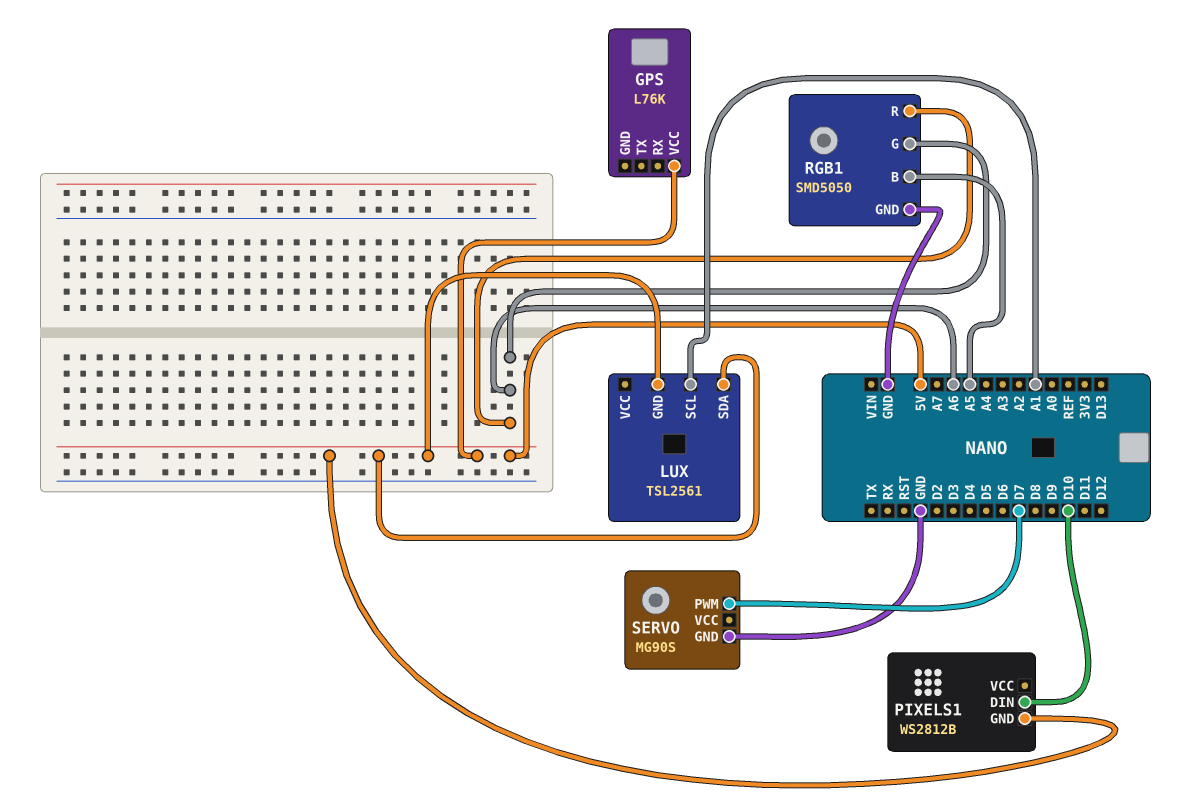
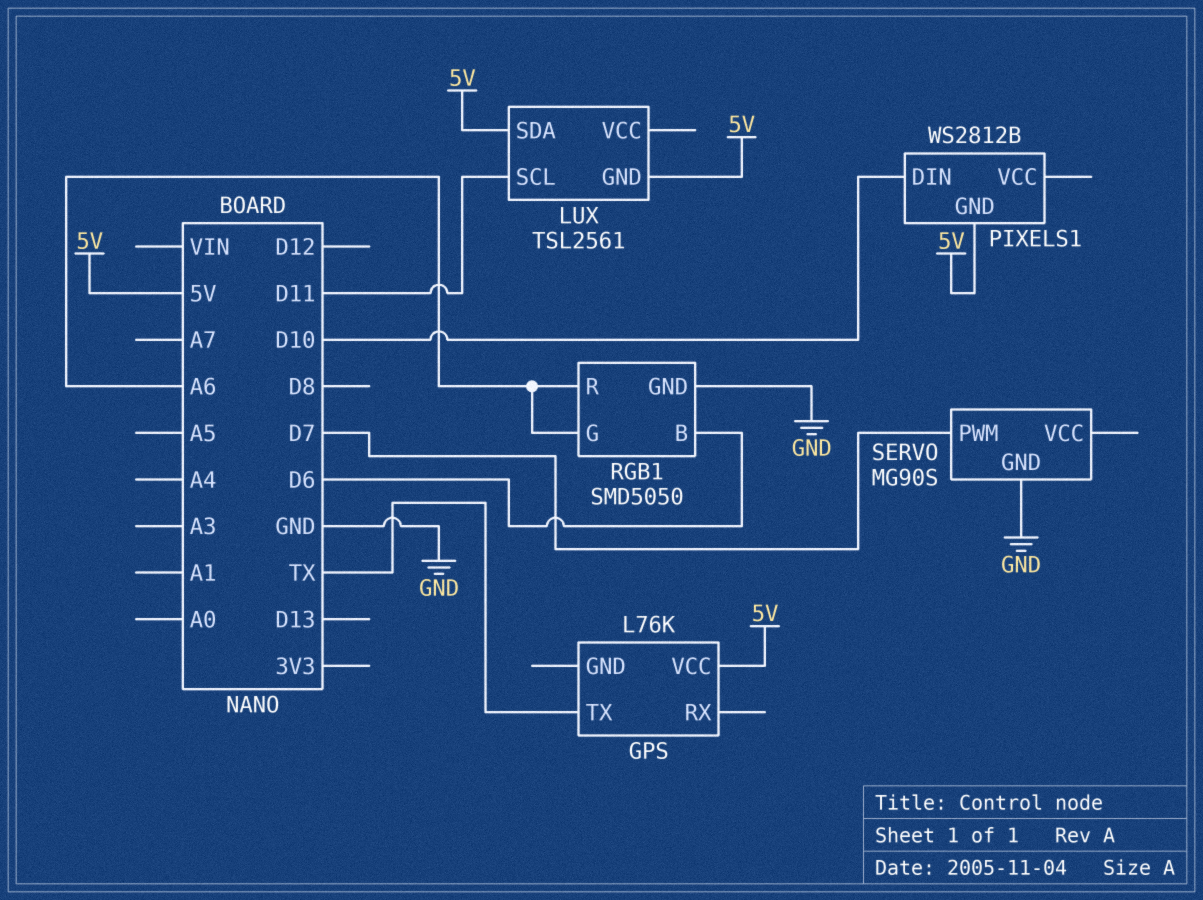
GPS pin TX: none -> TX
LUX pin SCL: A1 -> D11
RGB1 pin B: A5 -> D6

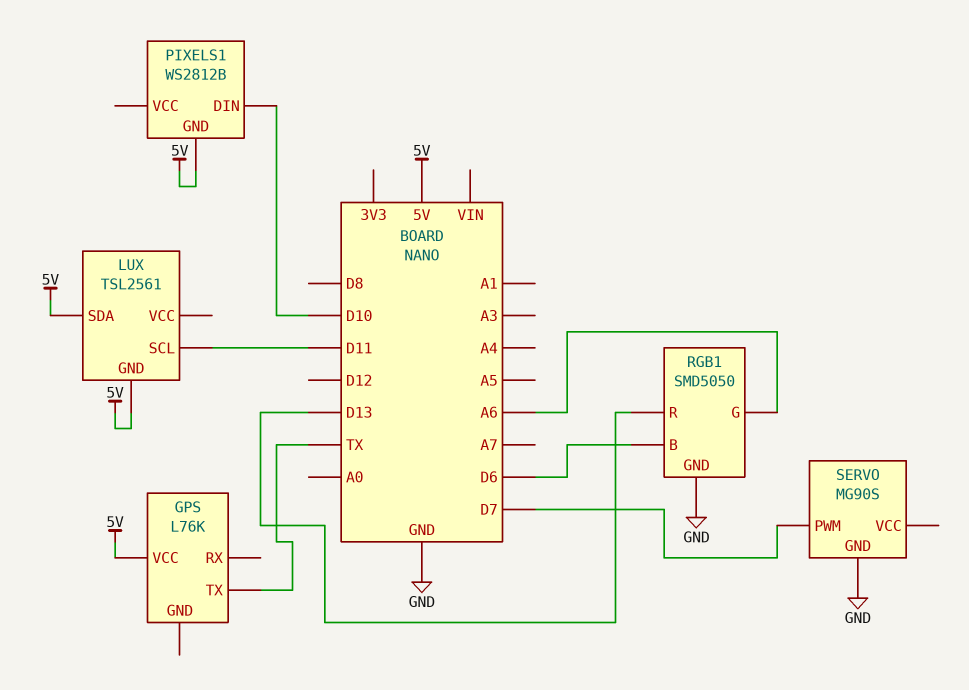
RGB1 pin R: A6 -> D13

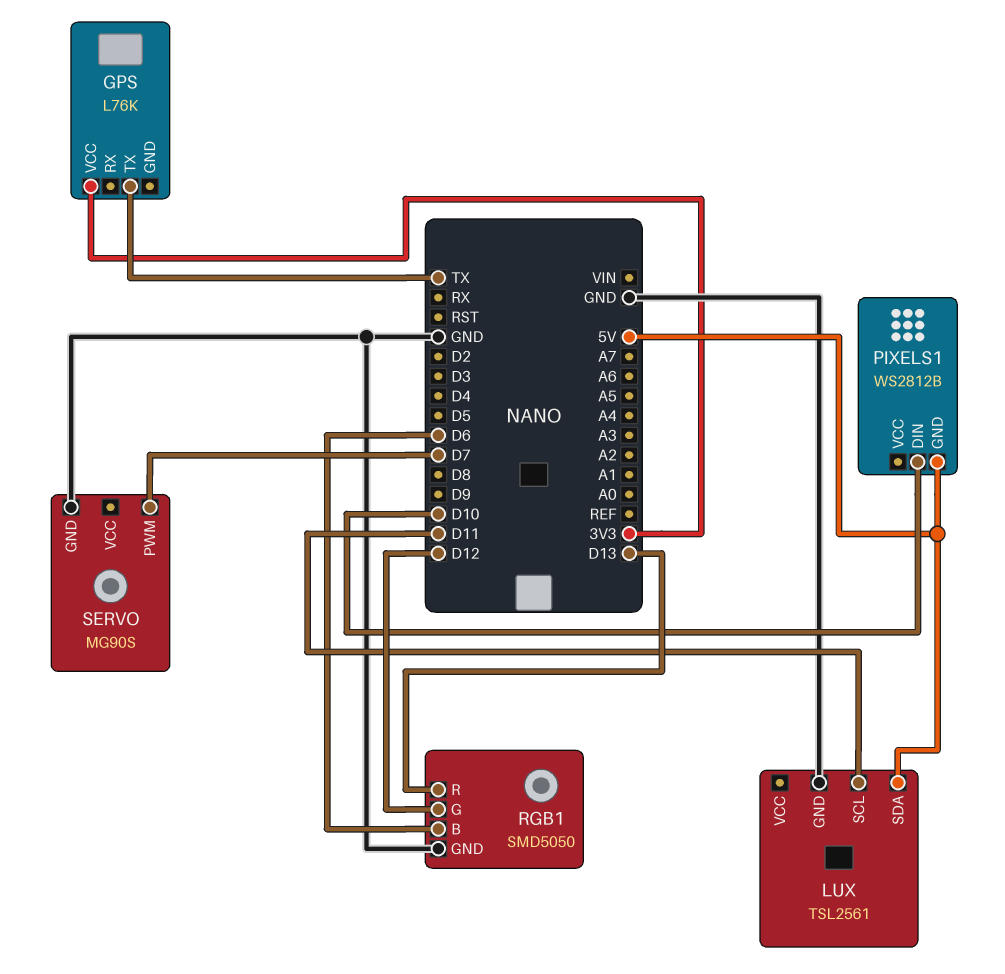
GPS pin VCC: 5V -> 3V3
LUX pin GND: 5V -> GND
RGB1 pin G: A6 -> D12

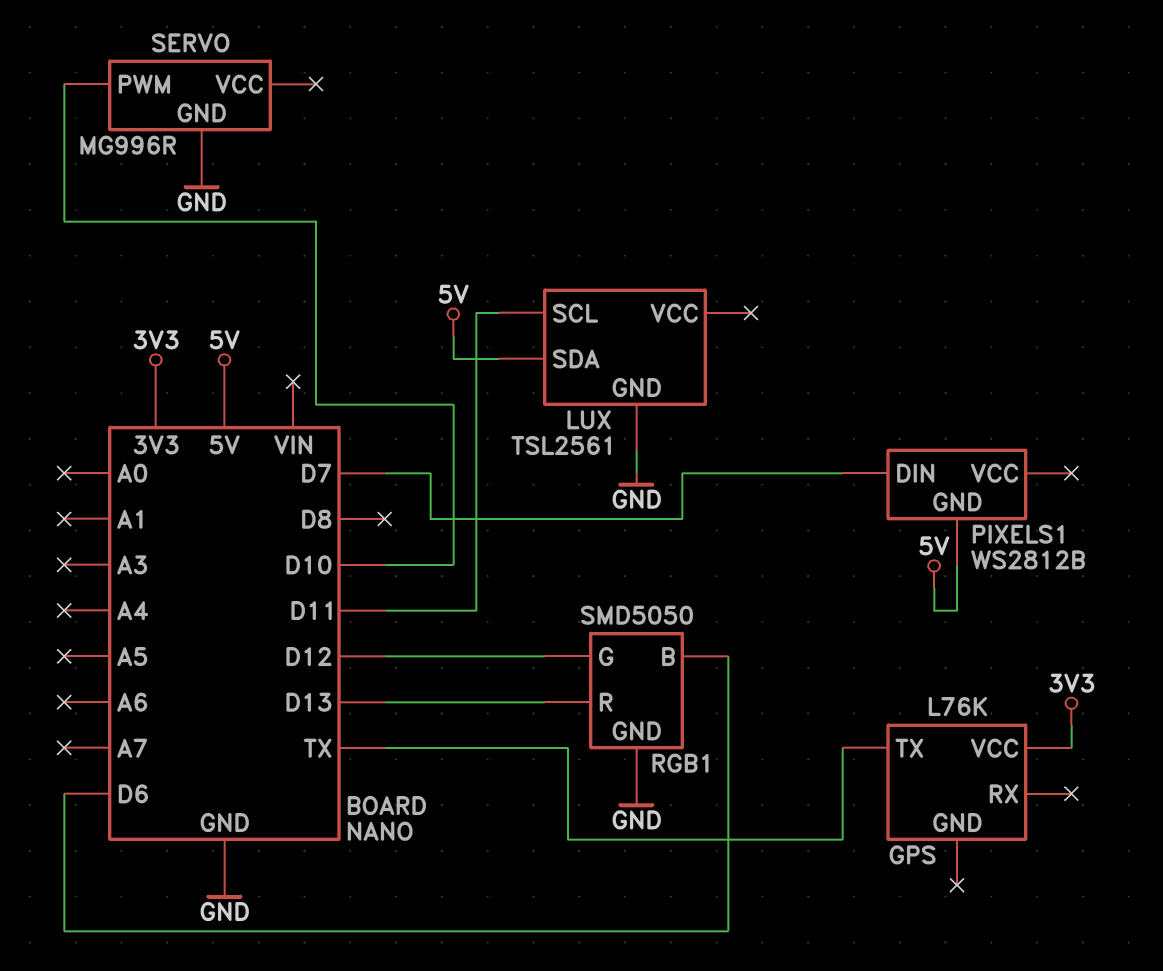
PIXELS1 pin DIN: D10 -> D7
SERVO: MG90S -> MG996R
SERVO pin PWM: D7 -> D10

